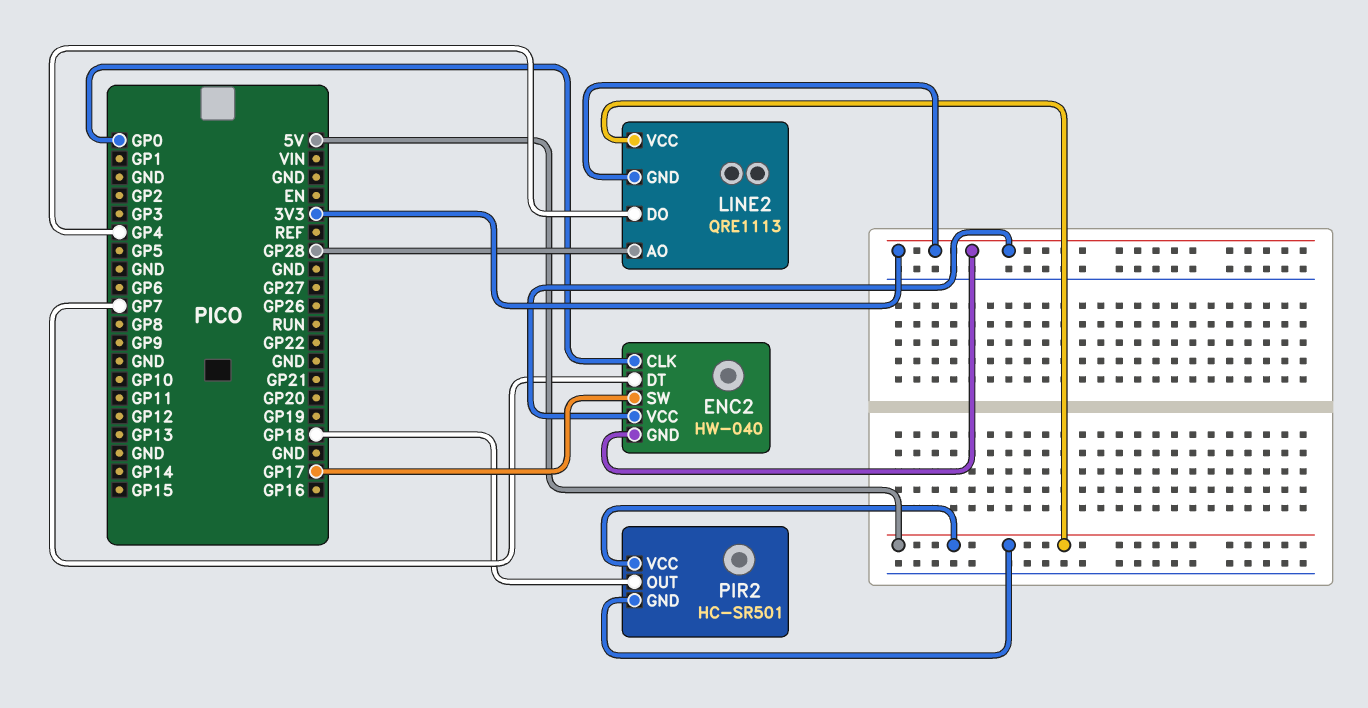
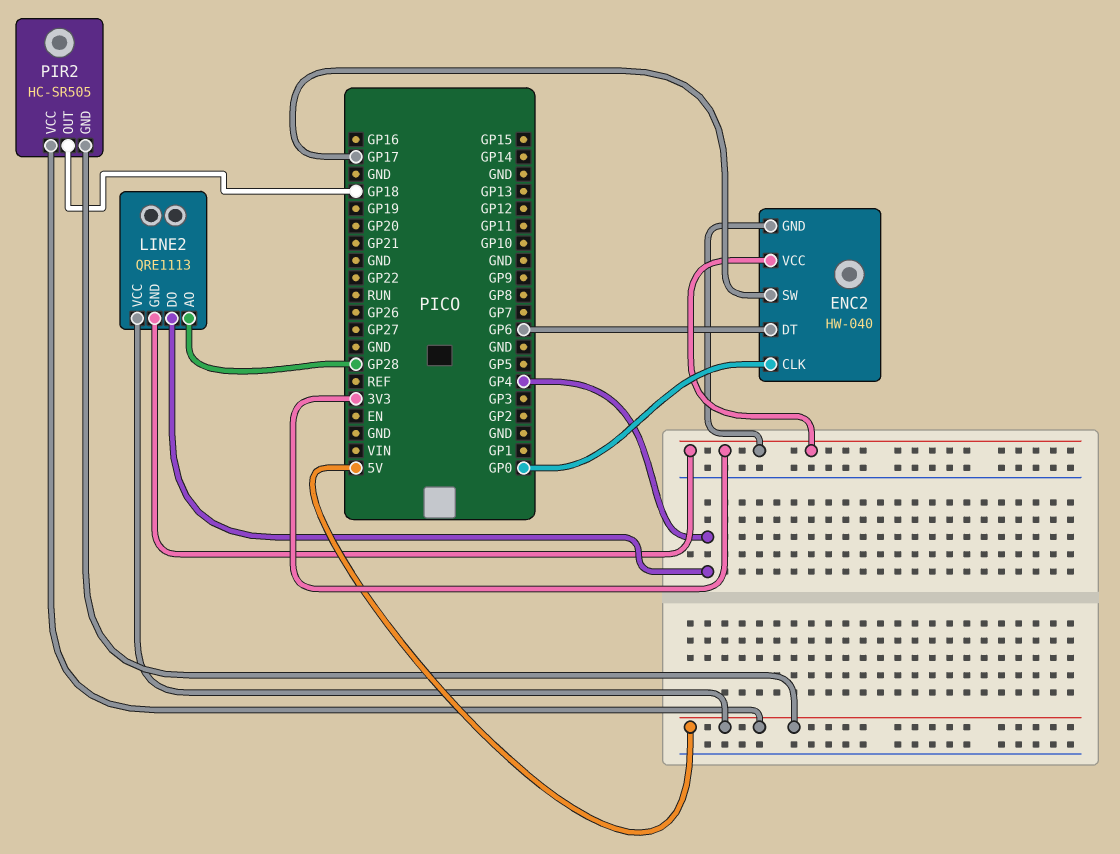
ENC2 pin DT: GP7 -> GP6
PIR2: HC-SR501 -> HC-SR505

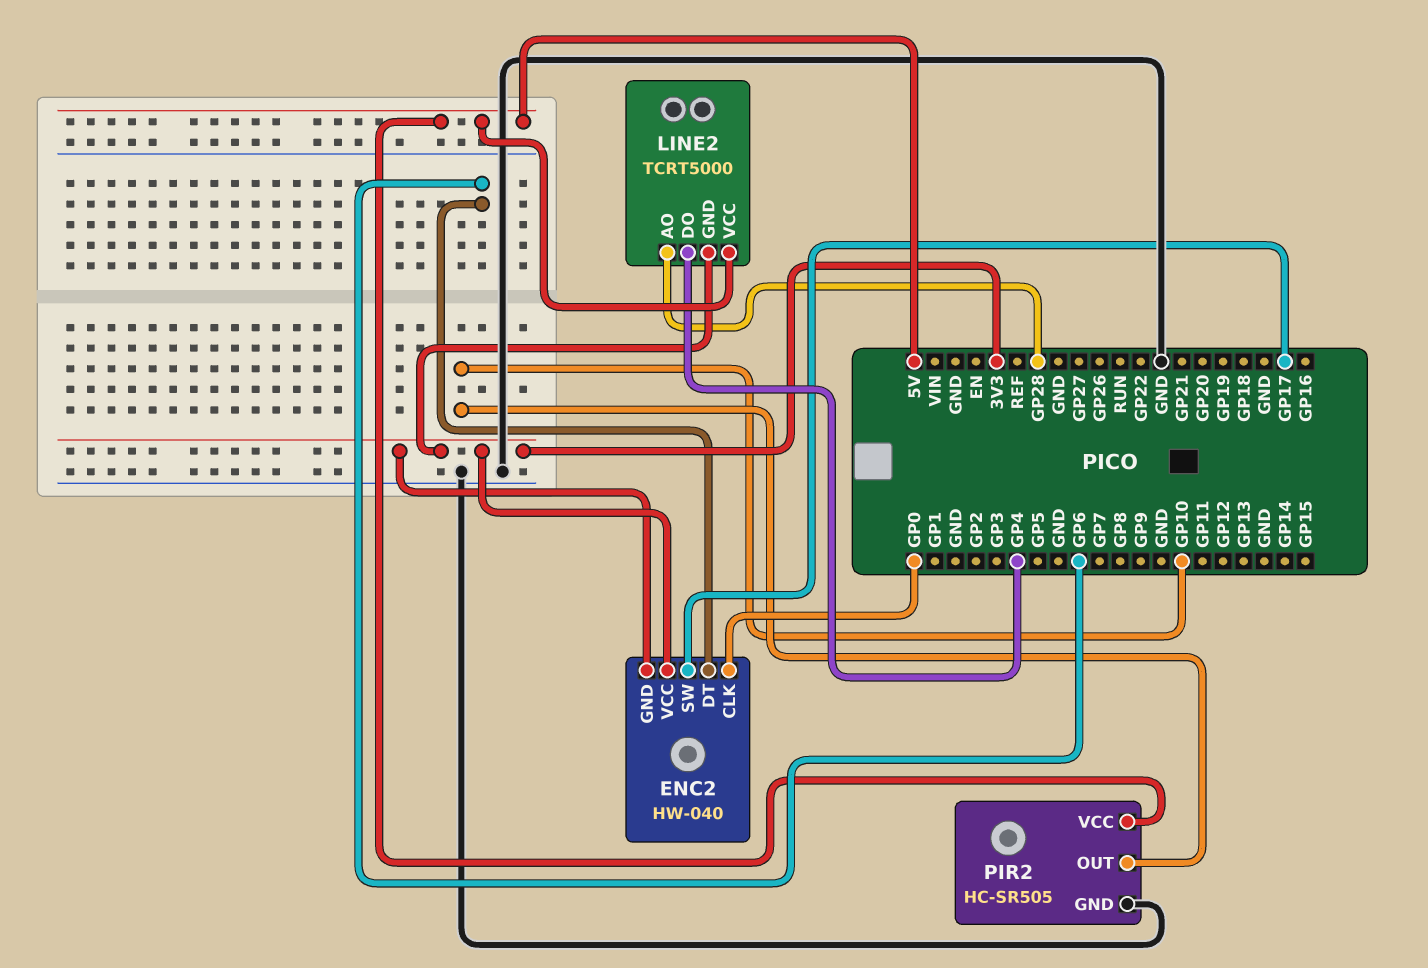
LINE2: QRE1113 -> TCRT5000
PIR2 pin GND: 5V -> GND
PIR2 pin OUT: GP18 -> GP10

